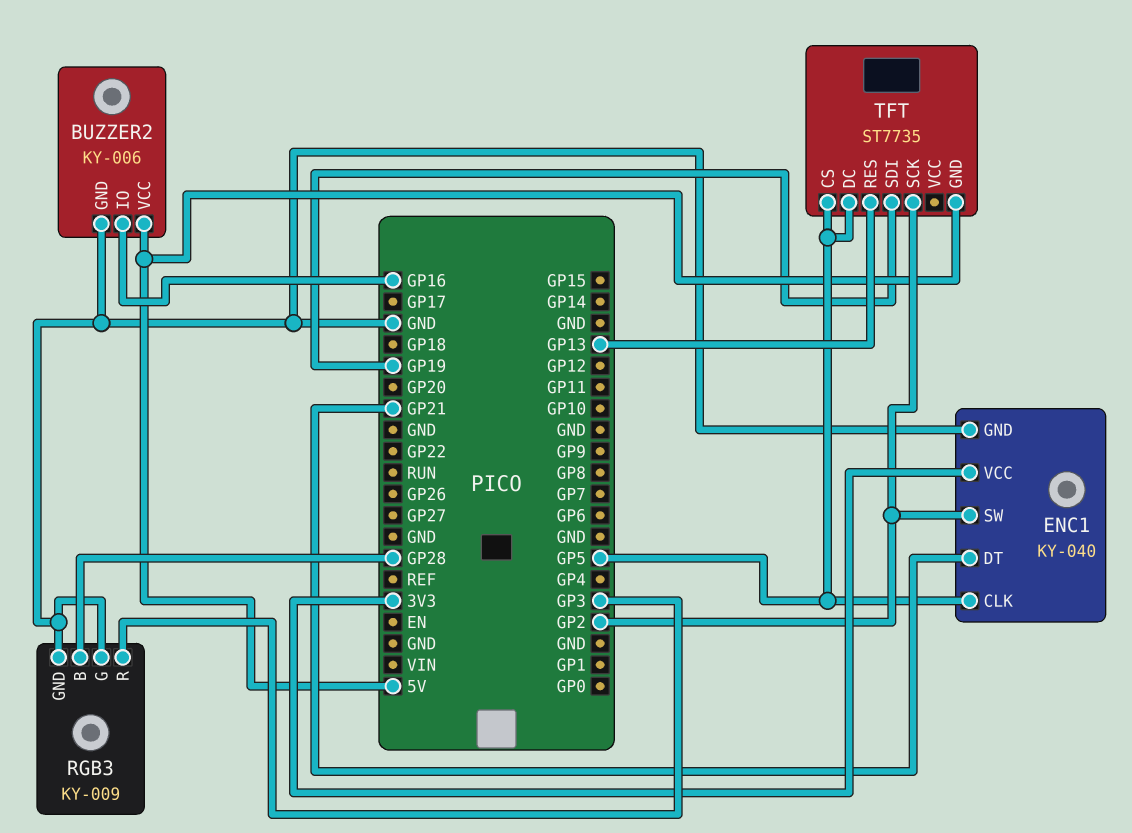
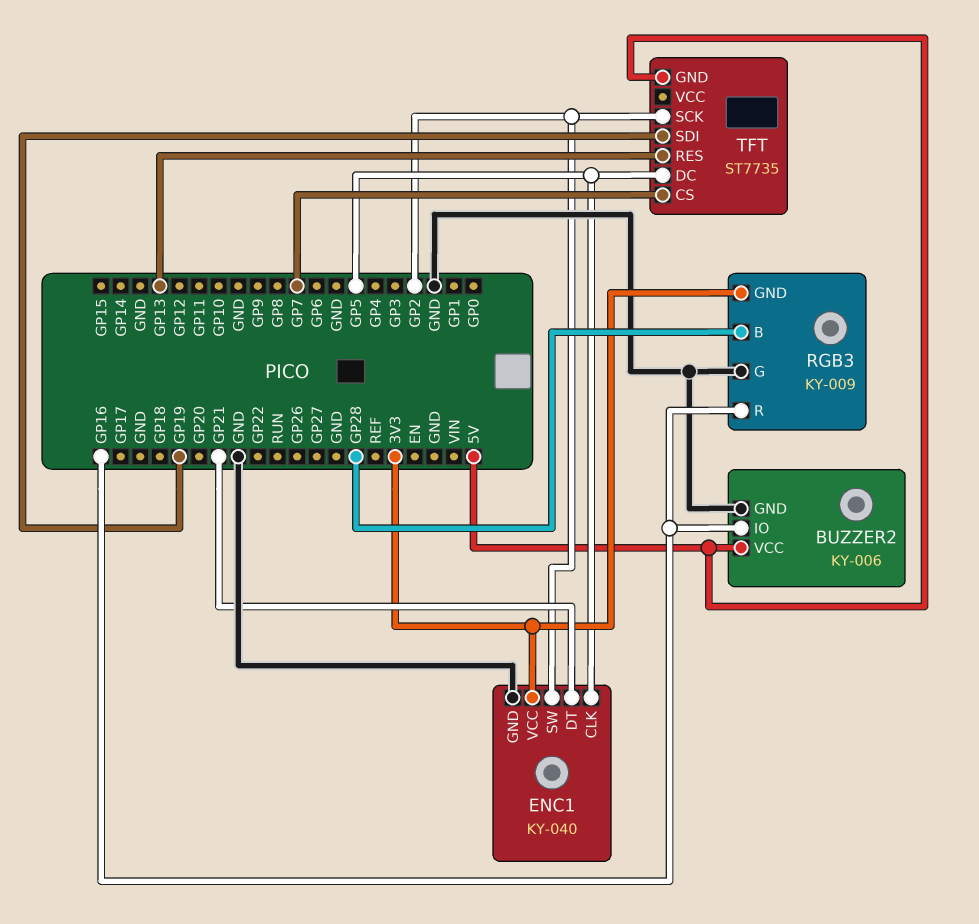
RGB3 pin GND: GND -> 3V3
RGB3 pin R: GP3 -> GP16
TFT pin CS: GP5 -> GP7

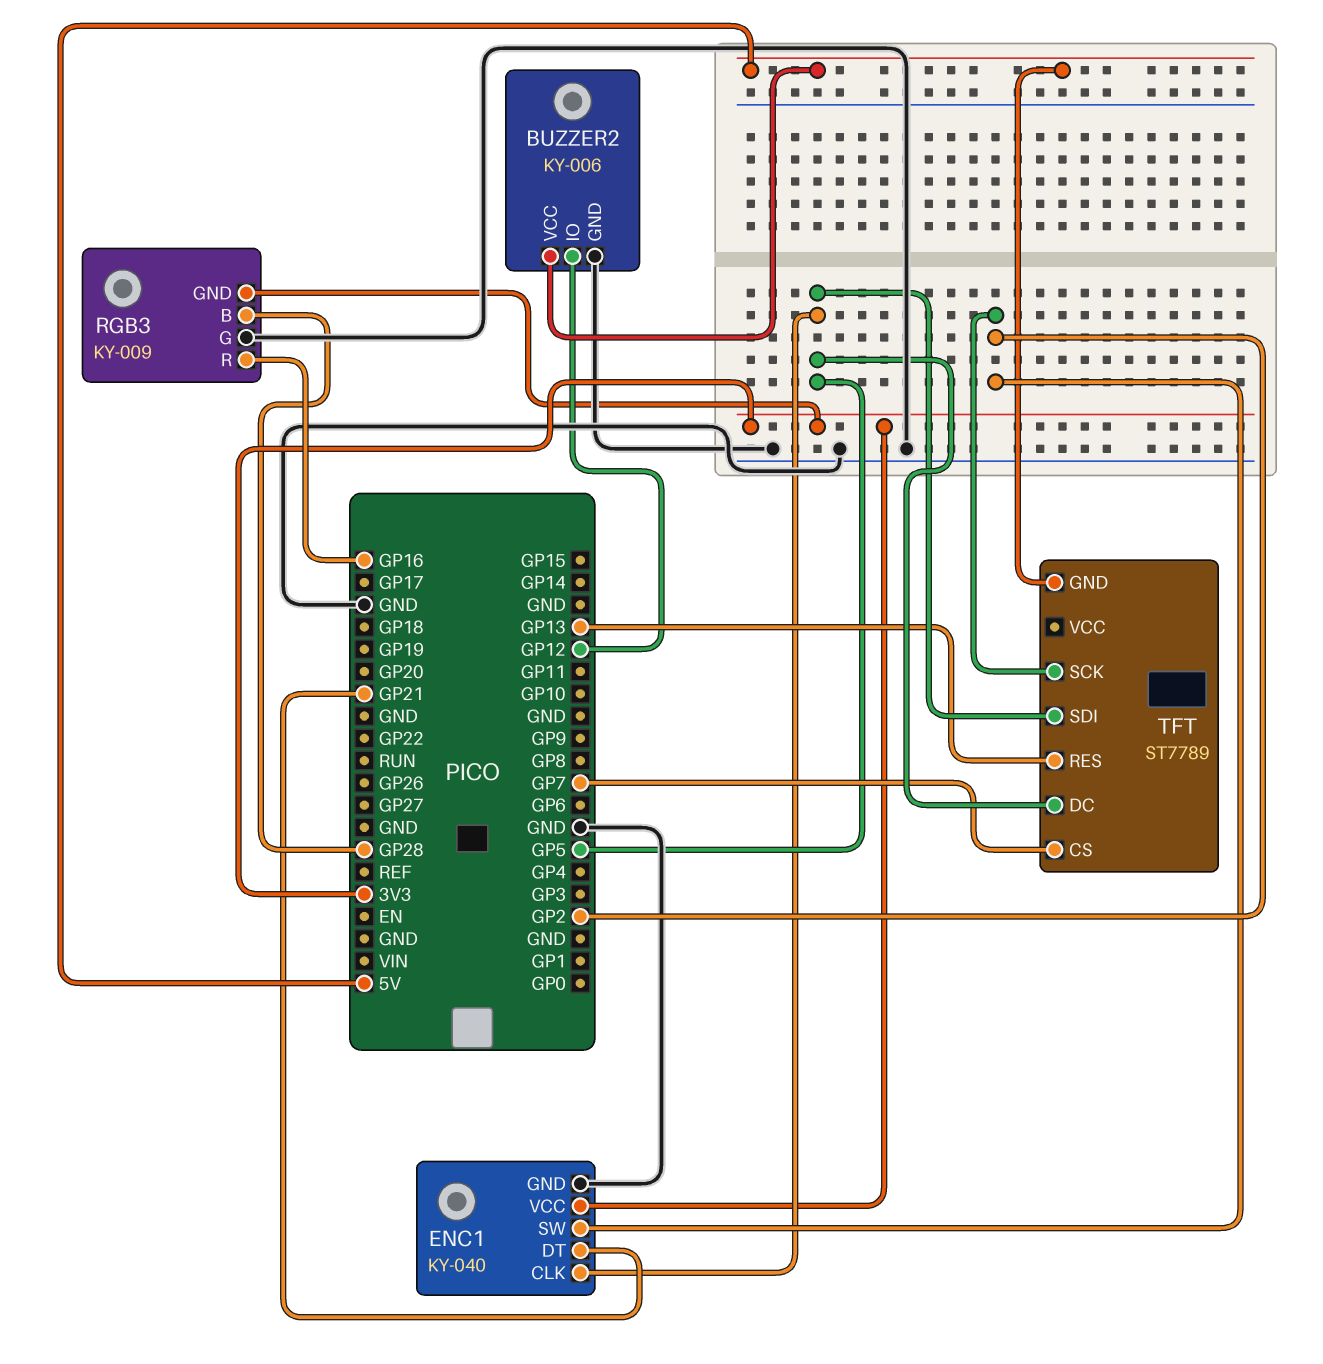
BUZZER2 pin IO: GP16 -> GP12
TFT: ST7735 -> ST7789
TFT pin SDI: GP19 -> GP5

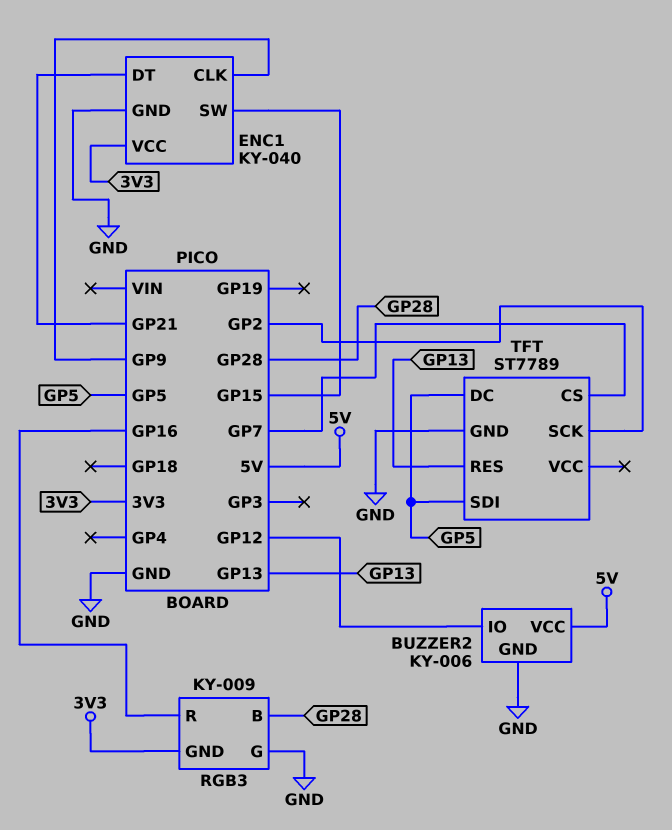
ENC1 pin CLK: GP5 -> GP9
ENC1 pin SW: GP2 -> GP15
TFT pin GND: 5V -> GND

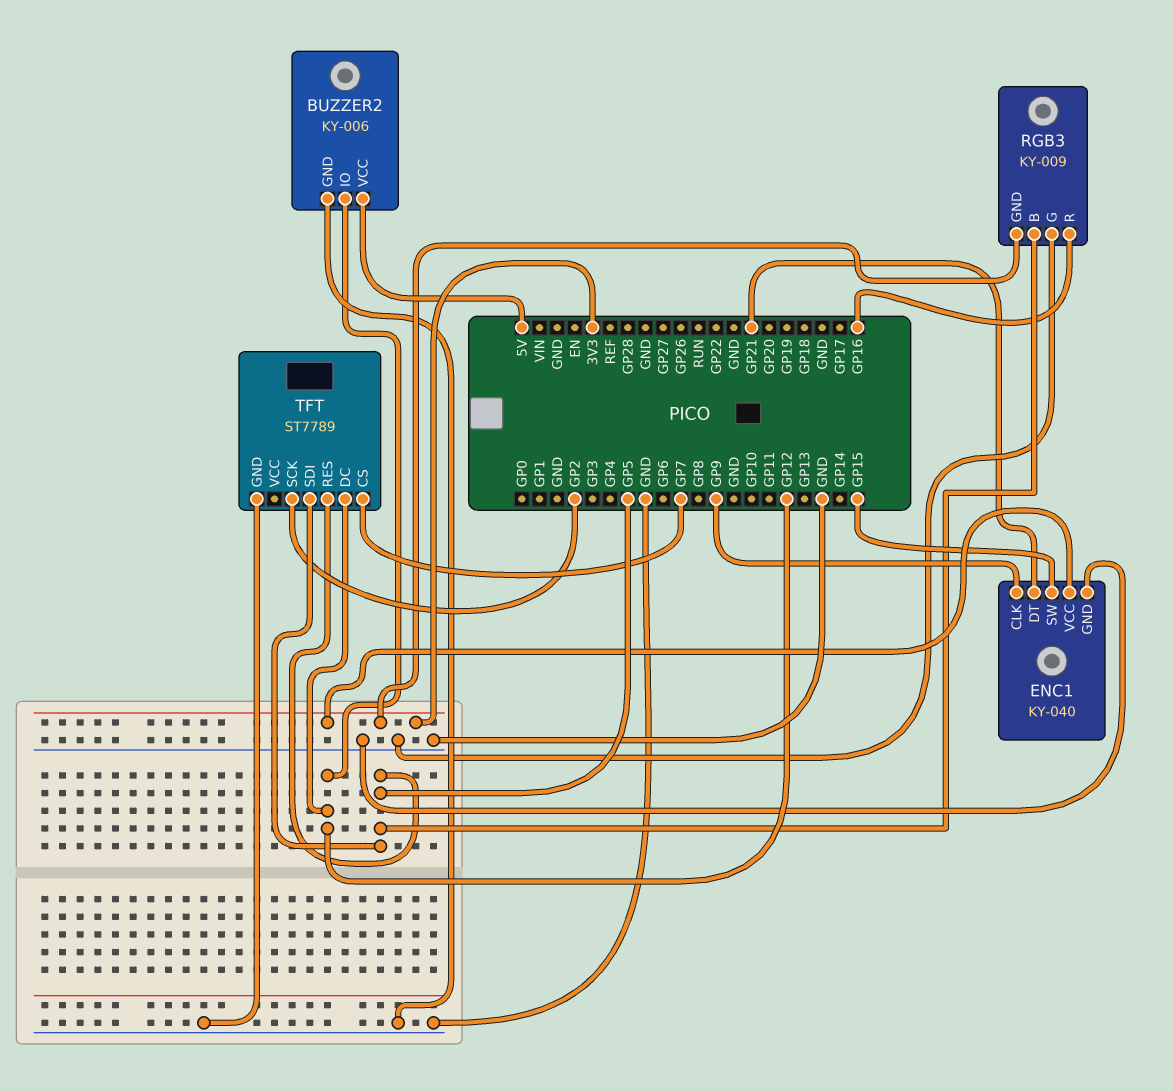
RGB3 pin B: GP28 -> GP5
TFT pin DC: GP5 -> GP12
TFT pin RES: GP13 -> GP5

